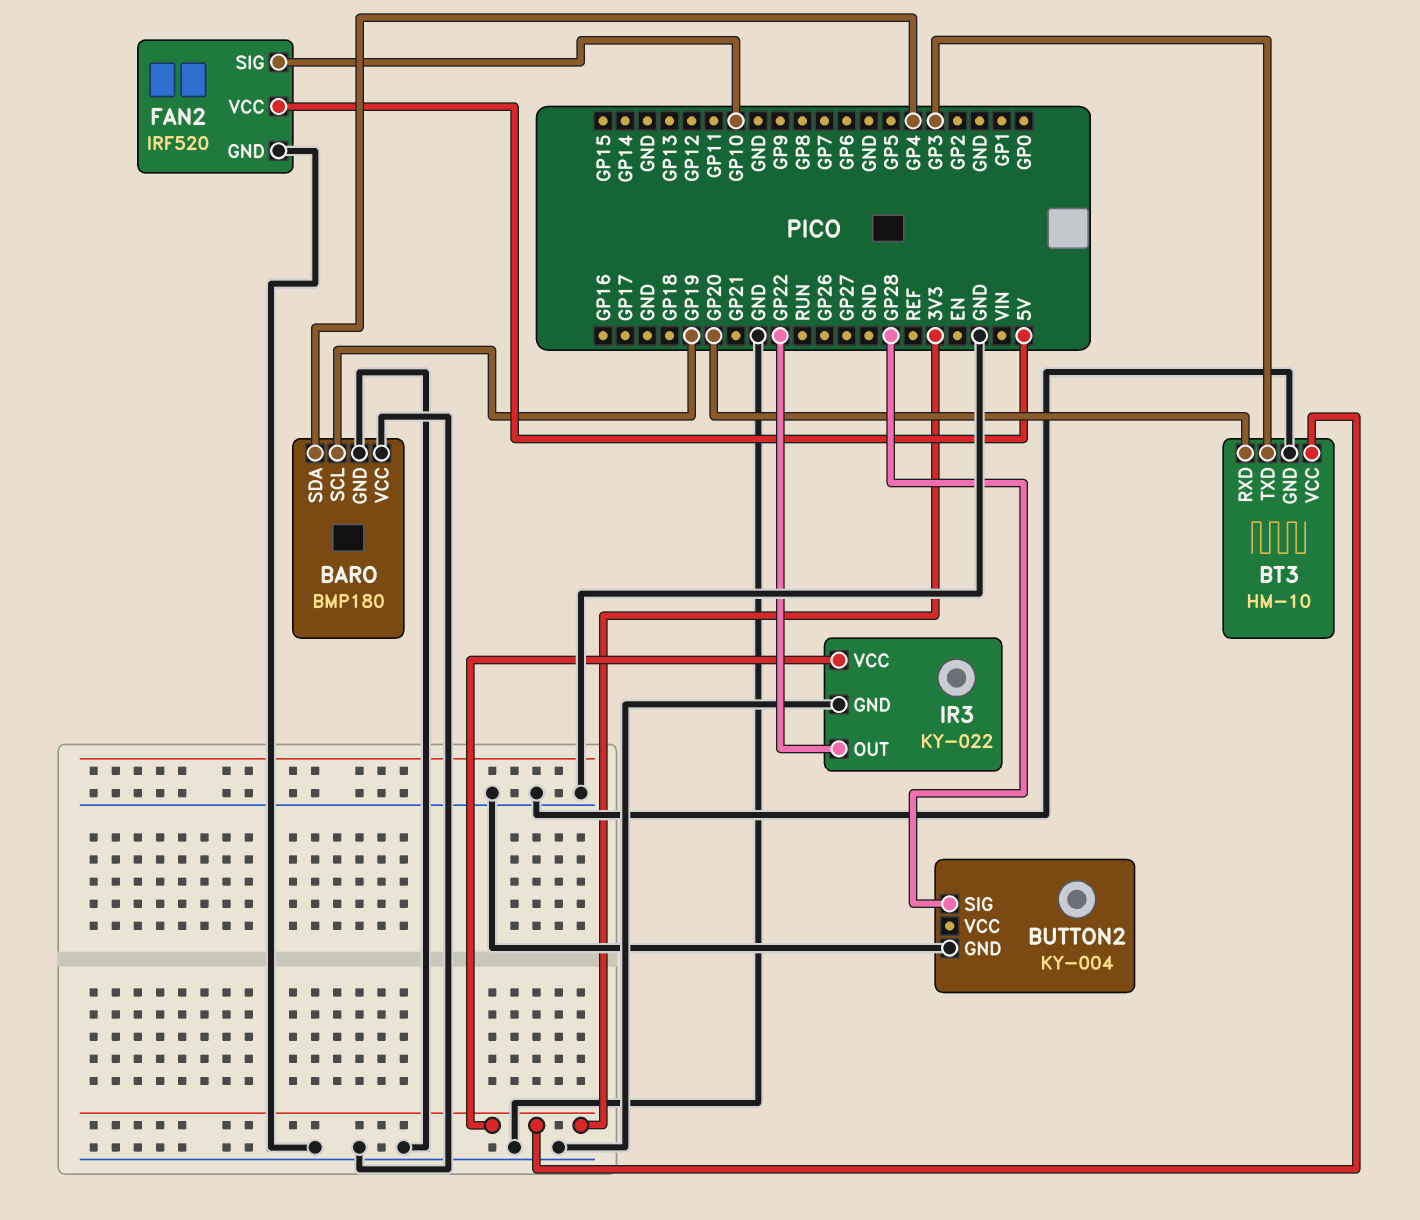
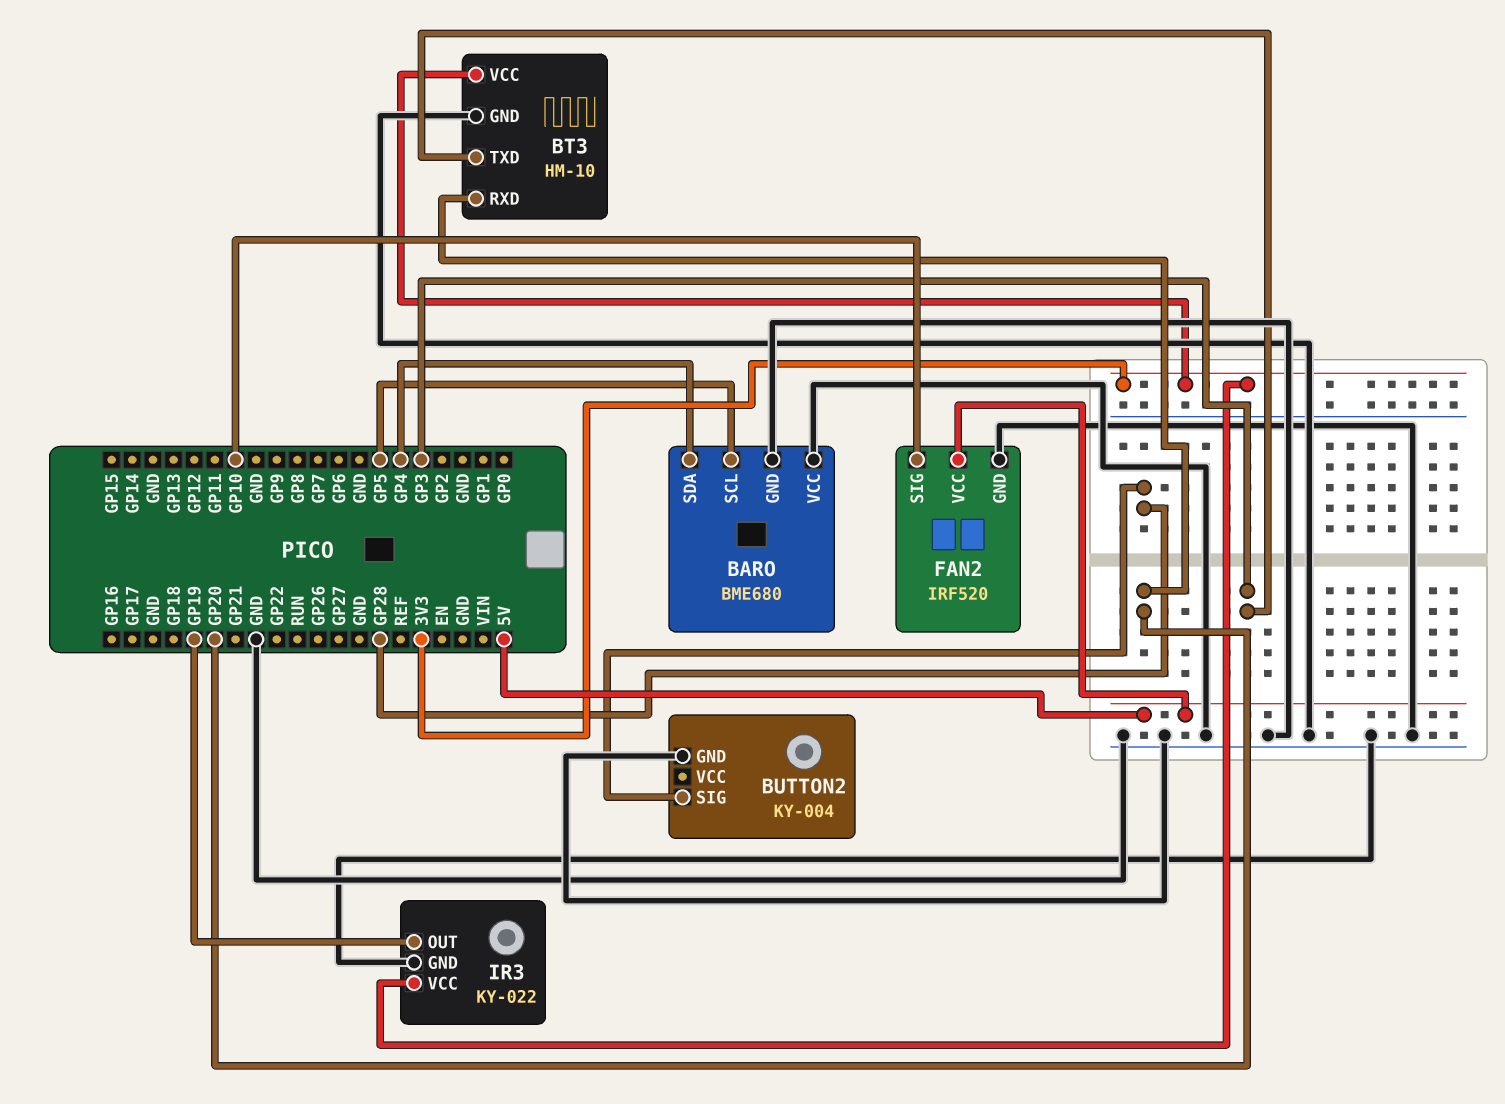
BARO: BMP180 -> BME680
BARO pin SCL: GP19 -> GP5
IR3 pin OUT: GP22 -> GP19

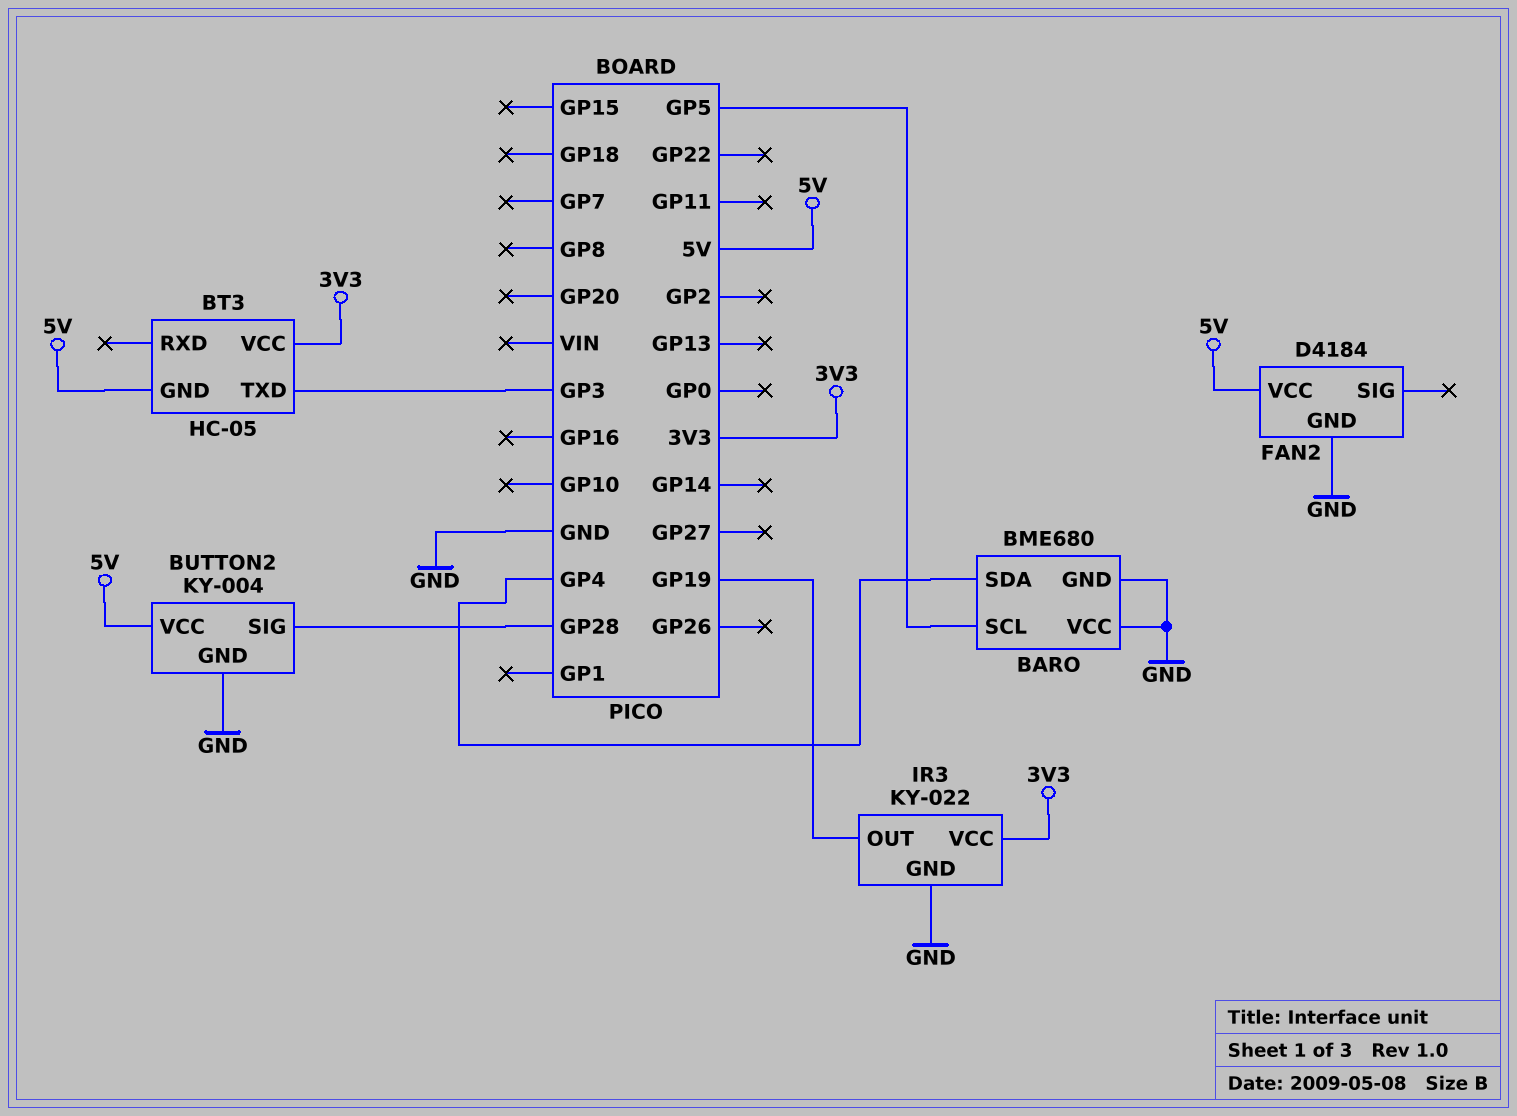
BT3: HM-10 -> HC-05
BT3 pin GND: GND -> 5V
BT3 pin RXD: GP20 -> none
BUTTON2 pin VCC: none -> 5V
FAN2: IRF520 -> D4184
FAN2 pin SIG: GP10 -> none

